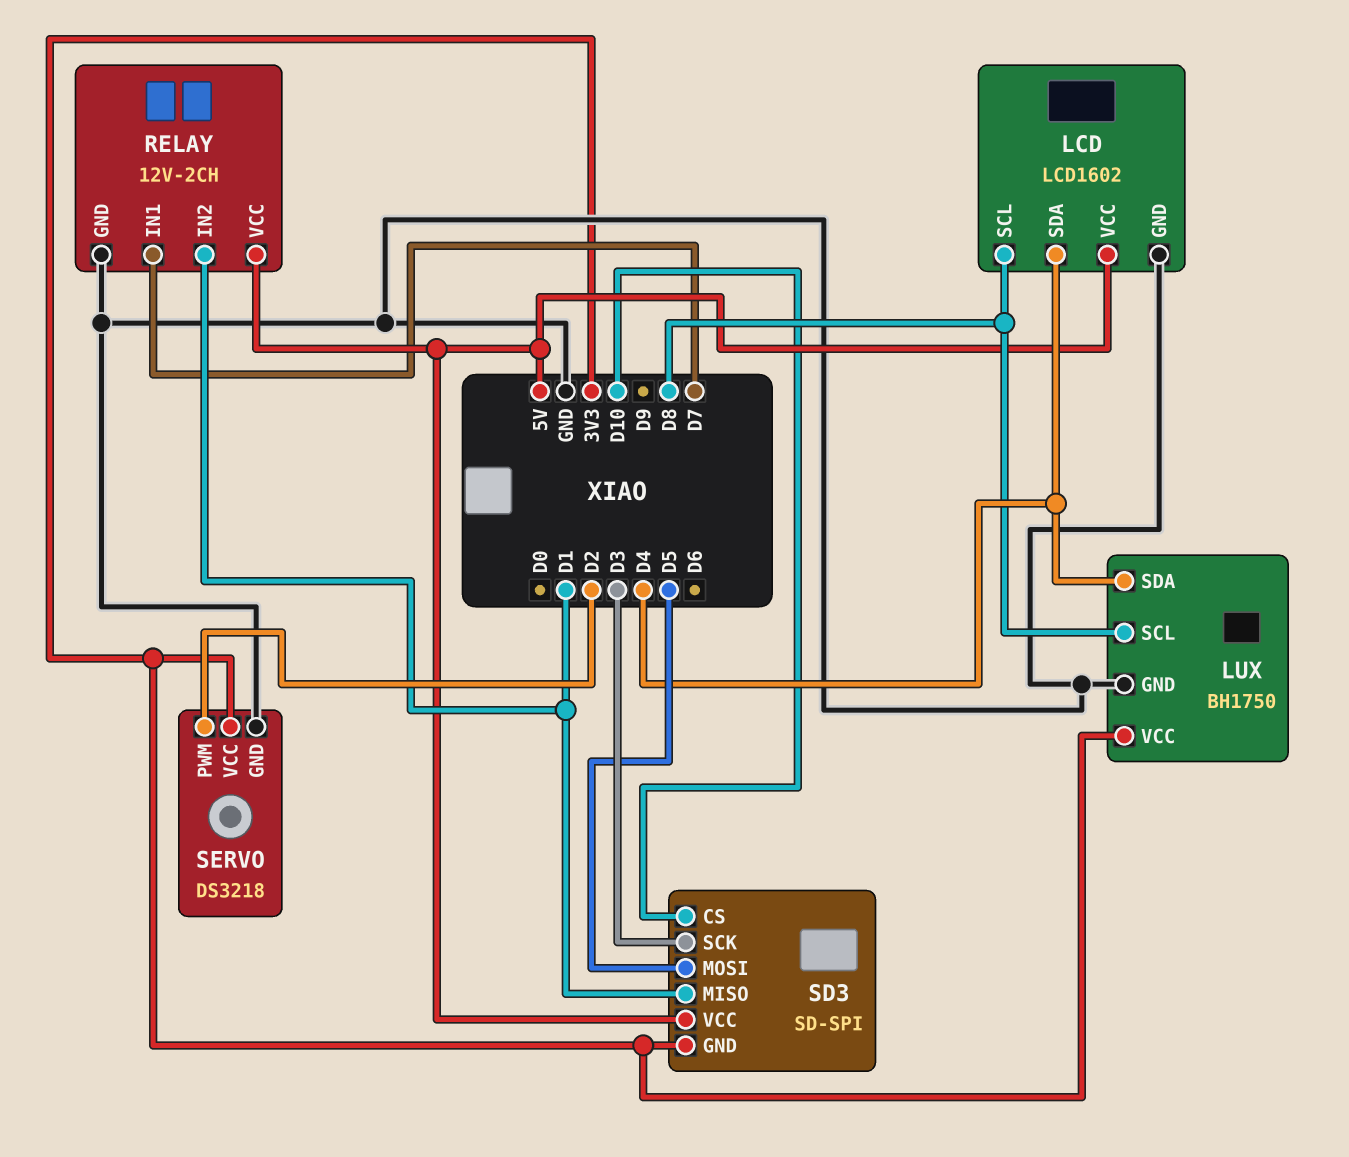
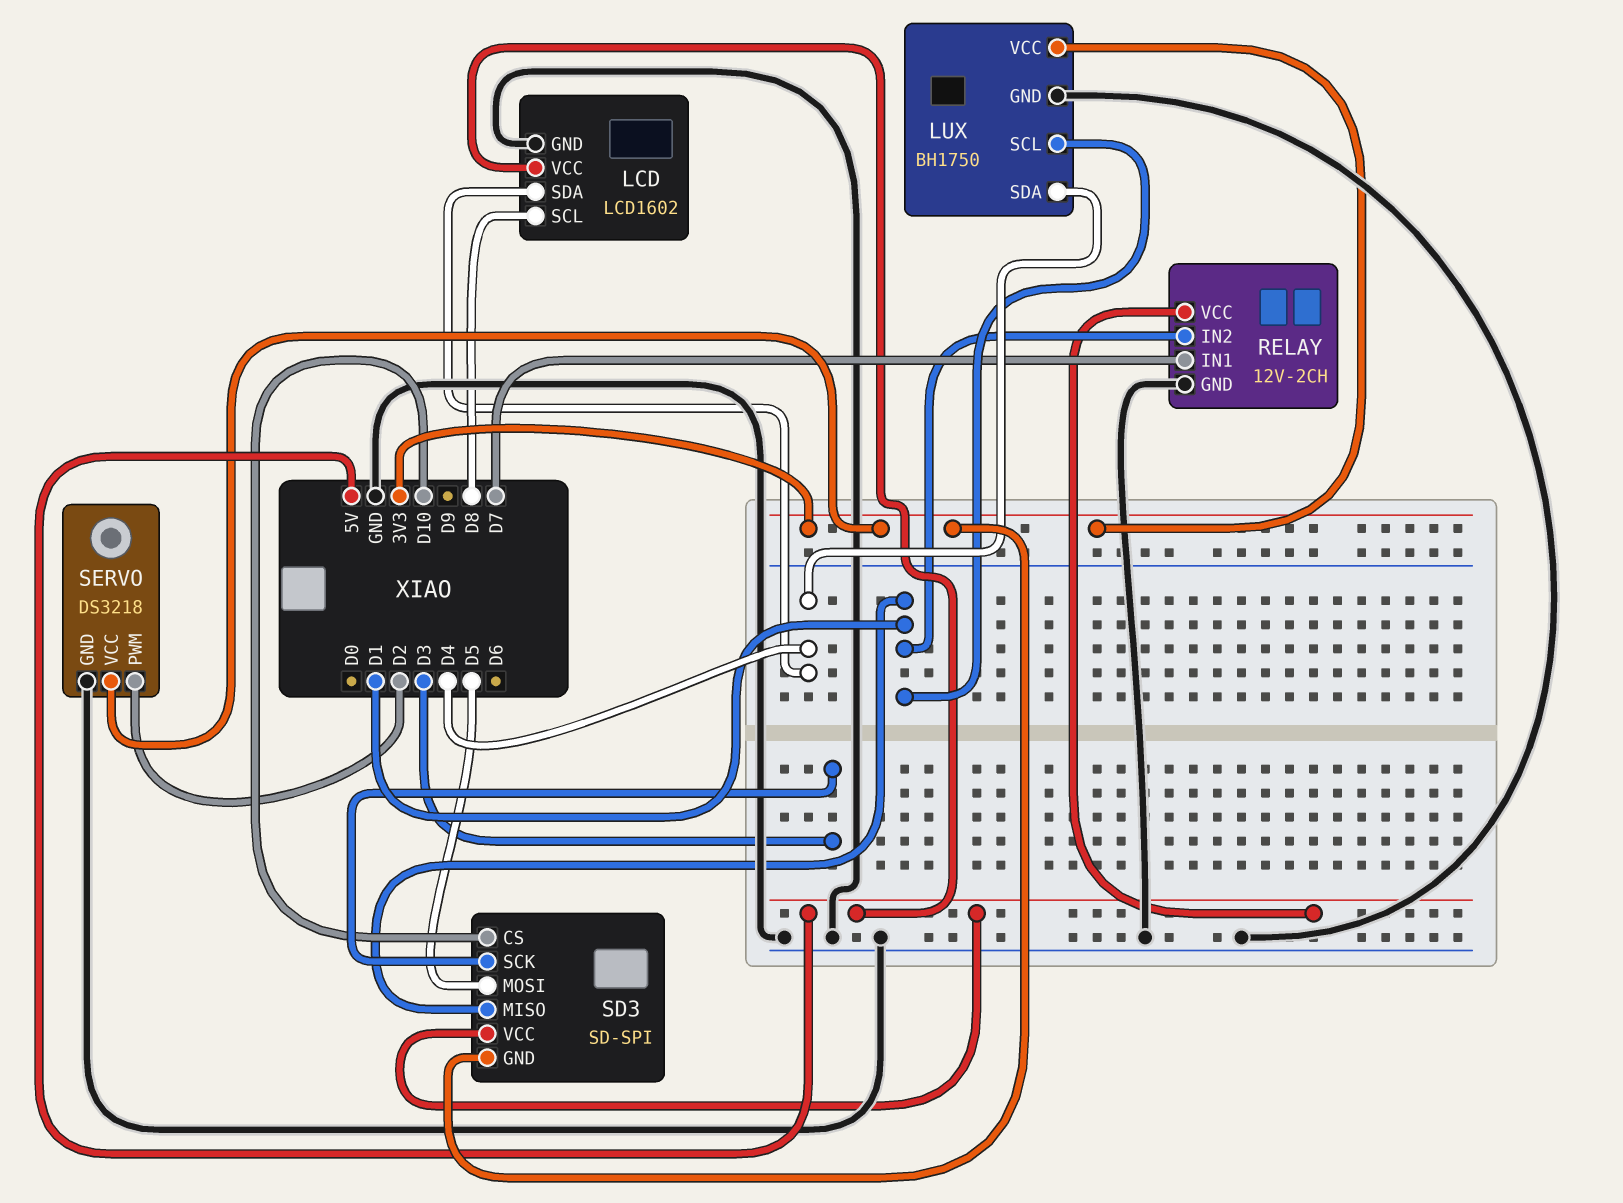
LUX pin SCL: D8 -> D1

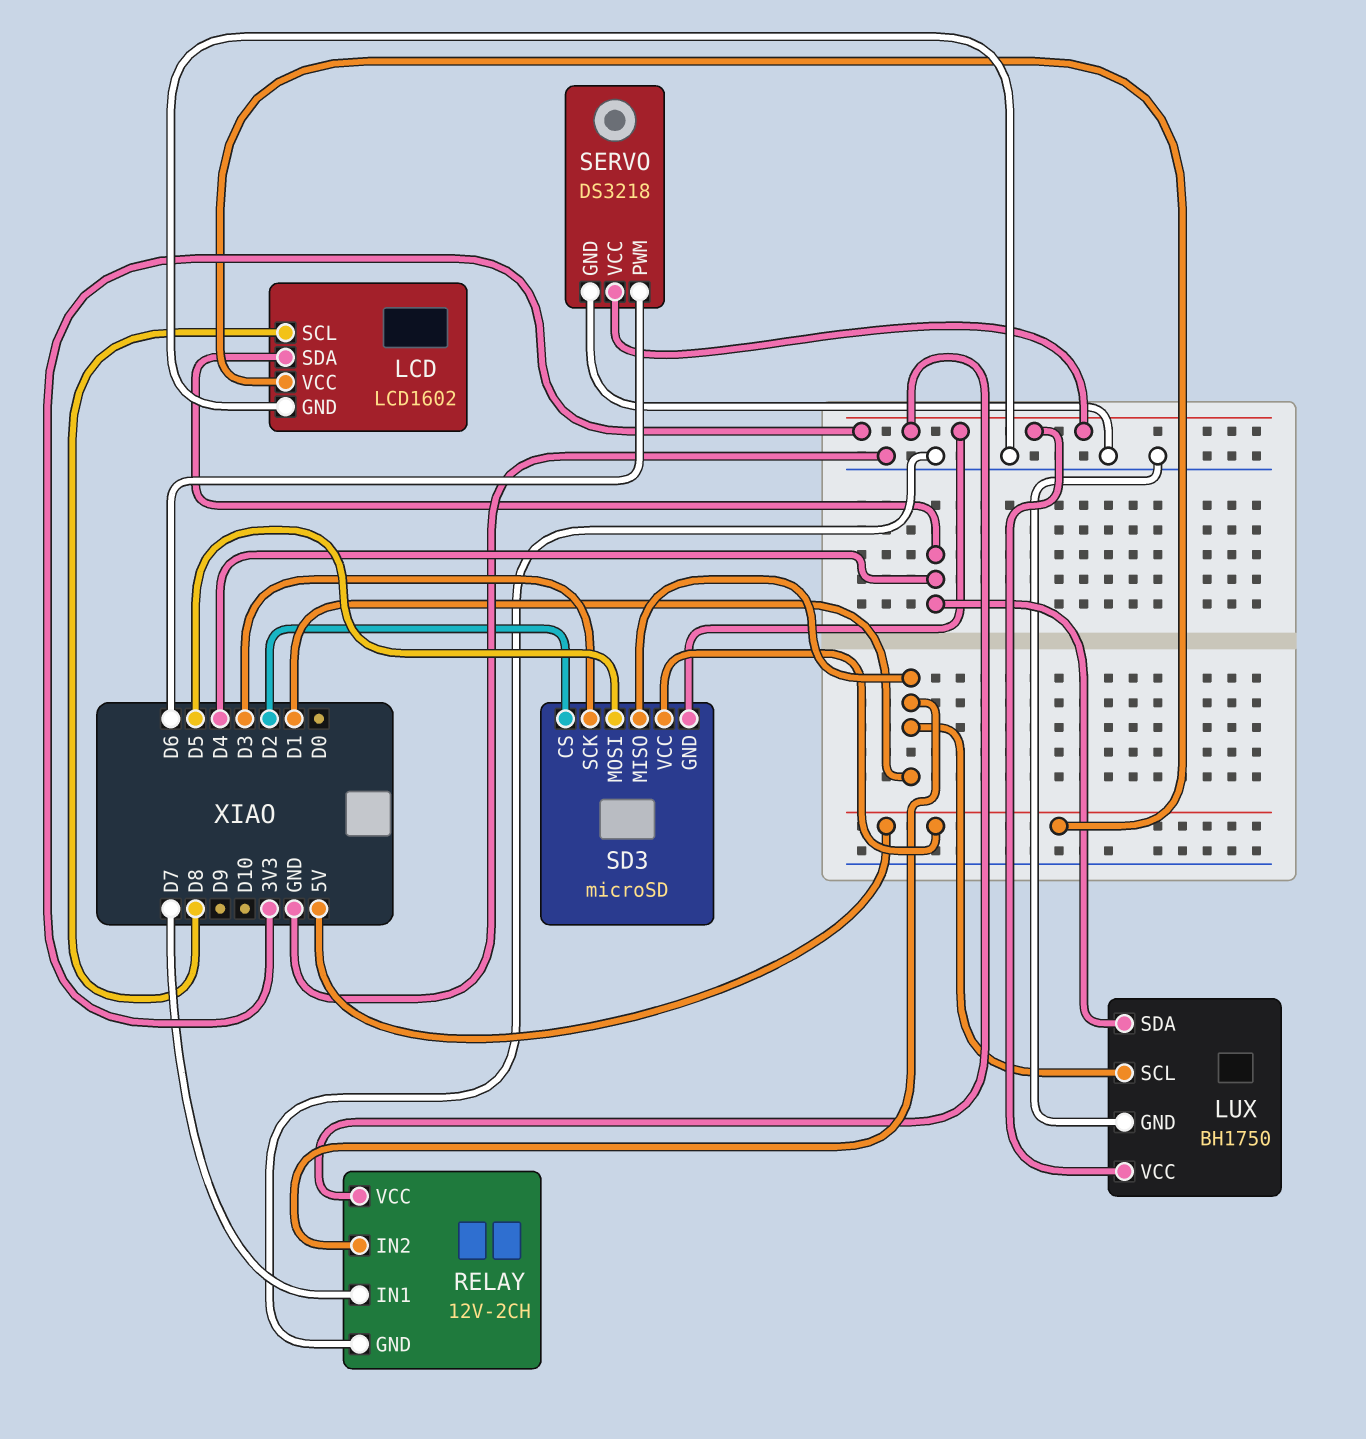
RELAY pin VCC: 5V -> 3V3
SD3: SD-SPI -> microSD
SD3 pin CS: D10 -> D2
SERVO pin PWM: D2 -> D6

